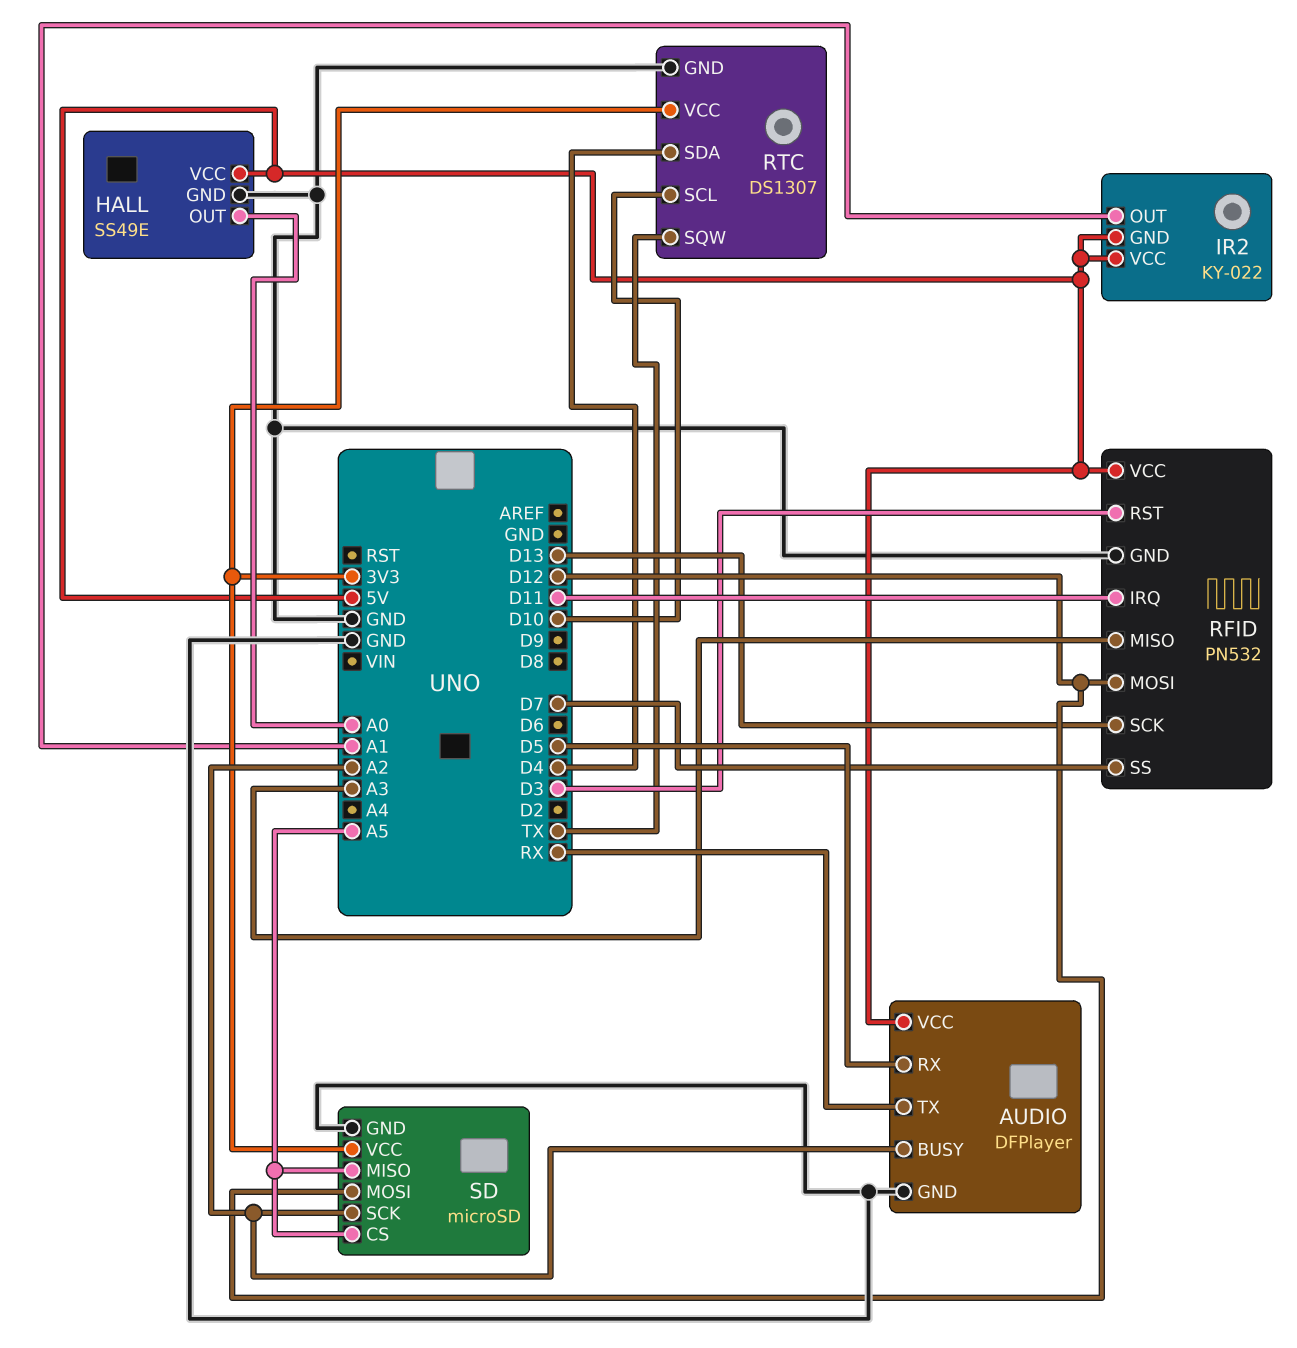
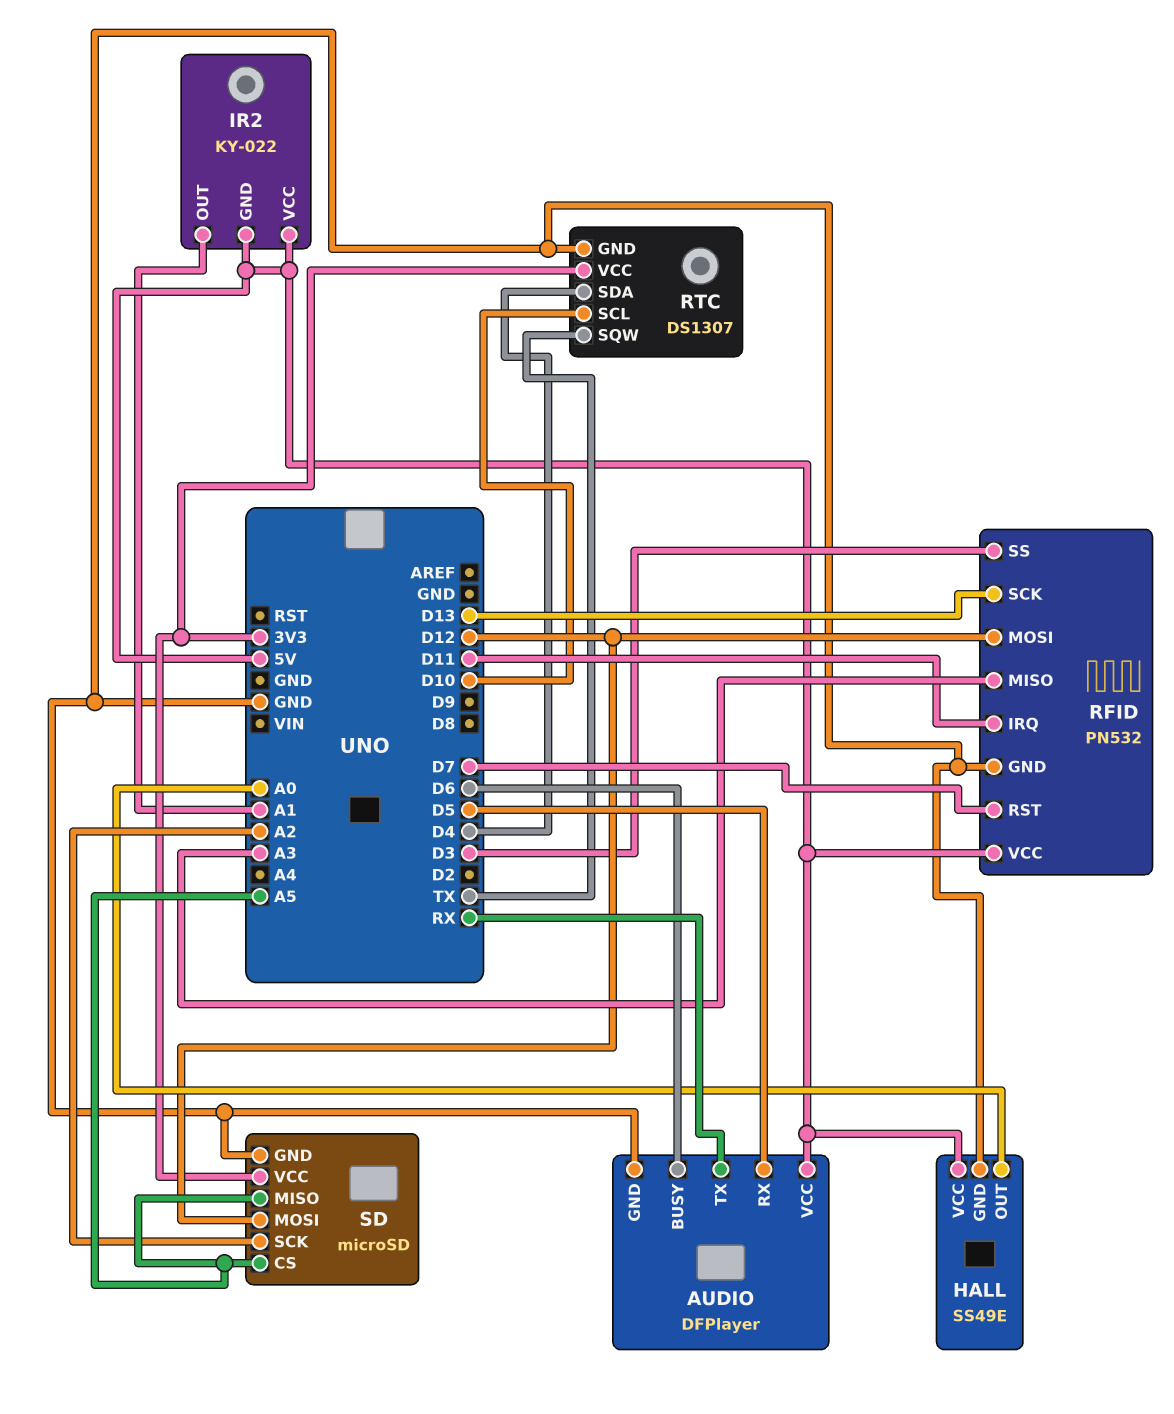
AUDIO pin BUSY: A2 -> D6
RFID pin RST: D3 -> D7
RFID pin SS: D7 -> D3

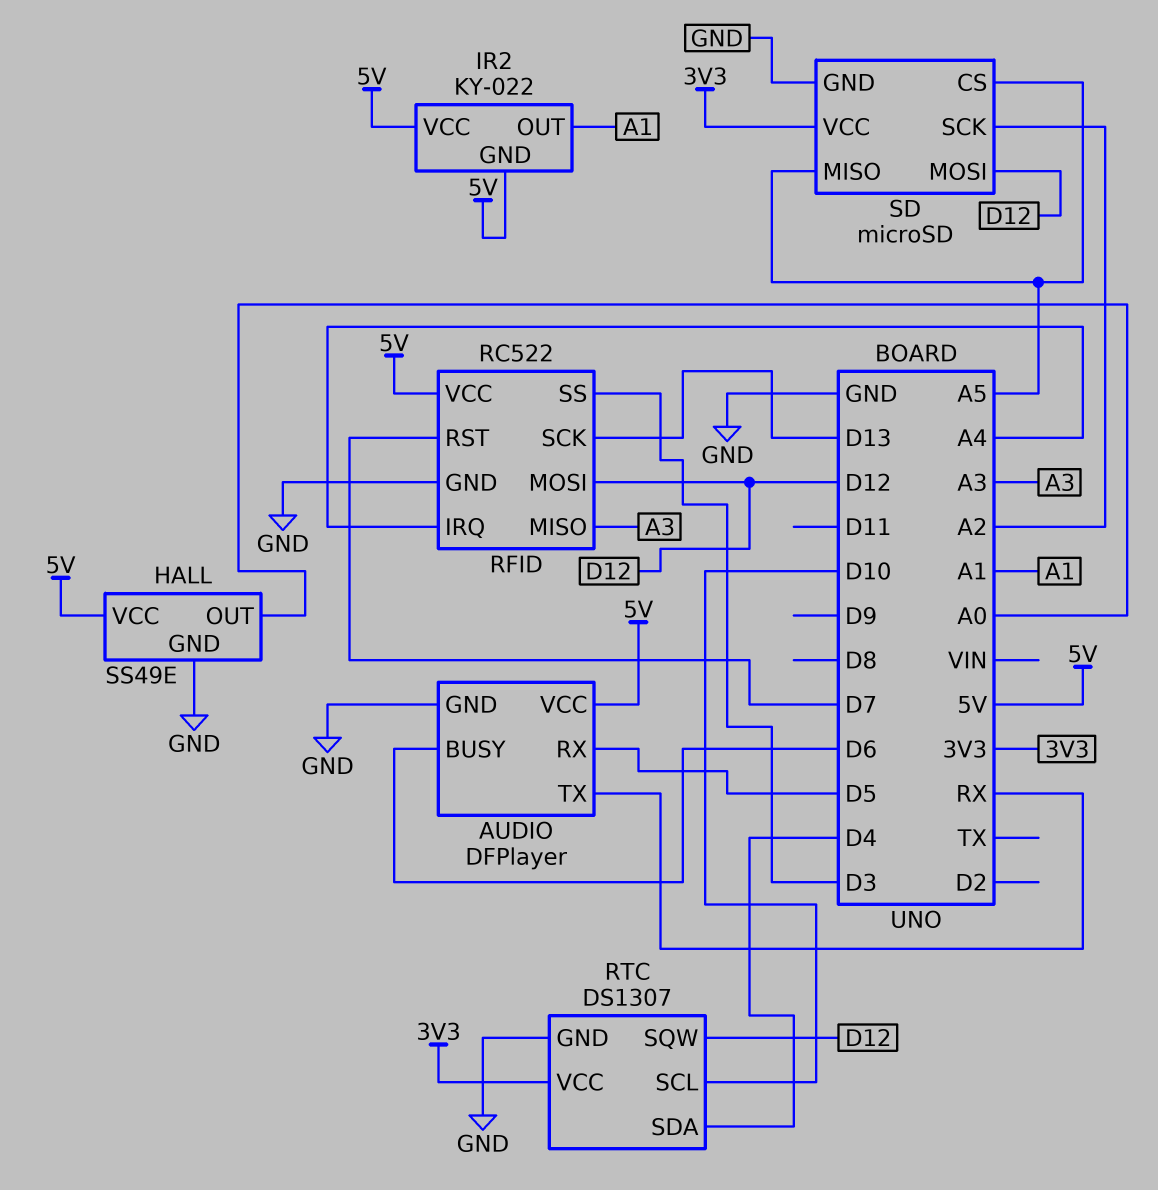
RFID: PN532 -> RC522
RFID pin IRQ: D11 -> A4
RTC pin SQW: TX -> D12

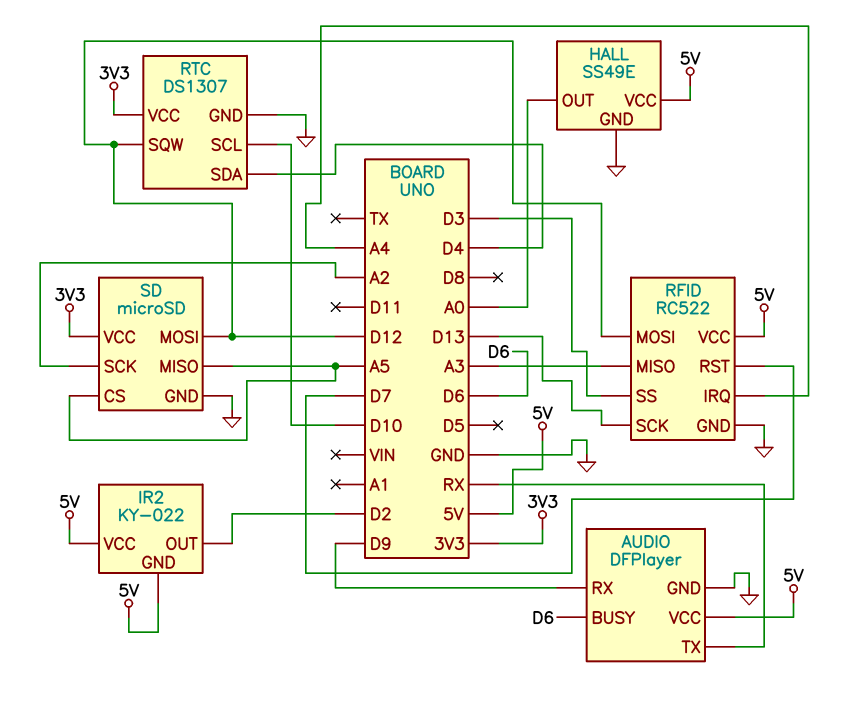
AUDIO pin RX: D5 -> D9
IR2 pin OUT: A1 -> D2

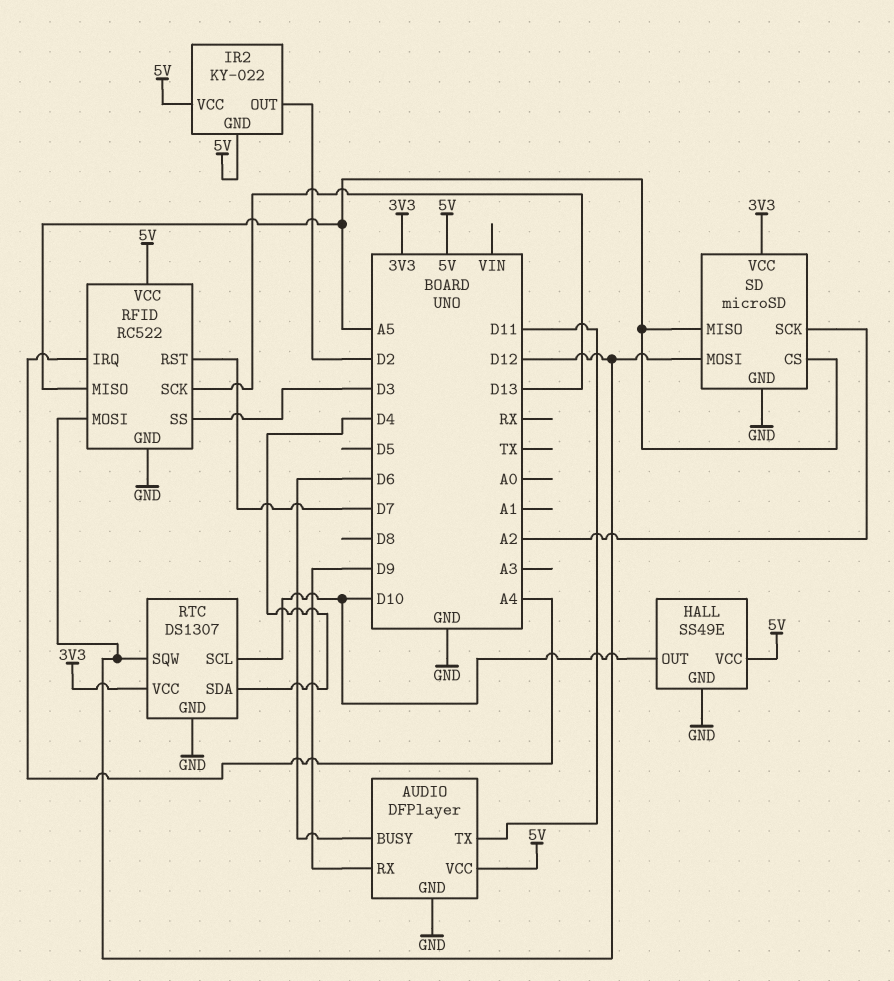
AUDIO pin TX: RX -> D11
HALL pin OUT: A0 -> D10
RFID pin MISO: A3 -> A5

